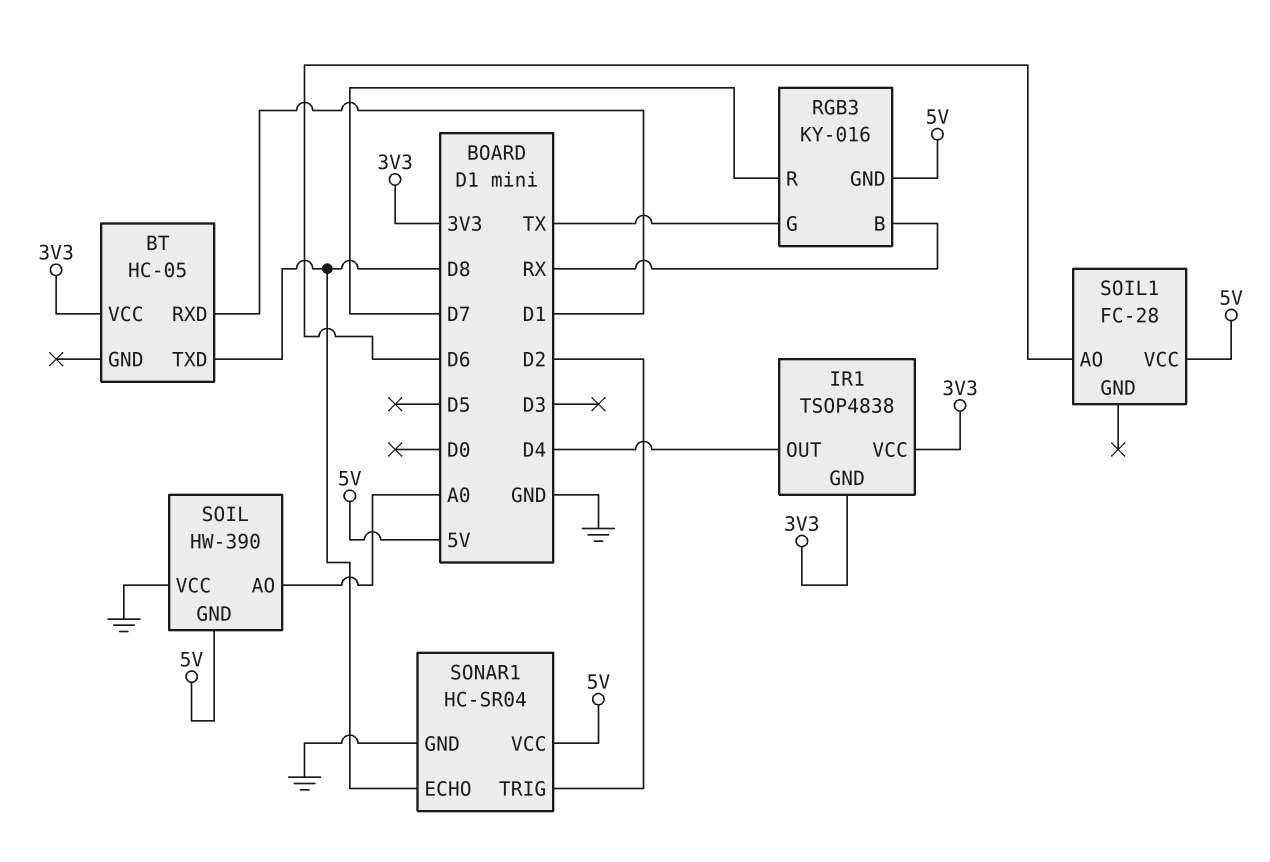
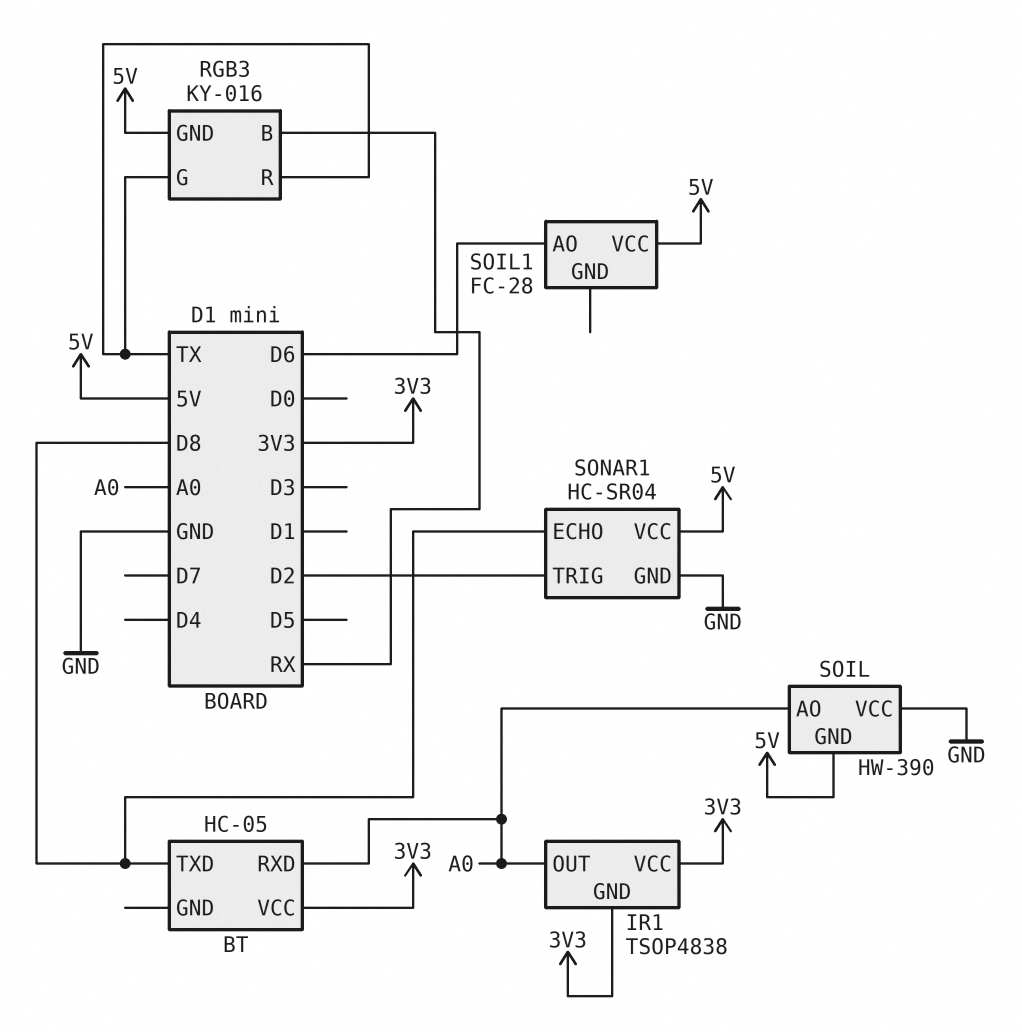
BT pin RXD: D1 -> A0
IR1 pin OUT: D4 -> A0
RGB3 pin R: D7 -> TX

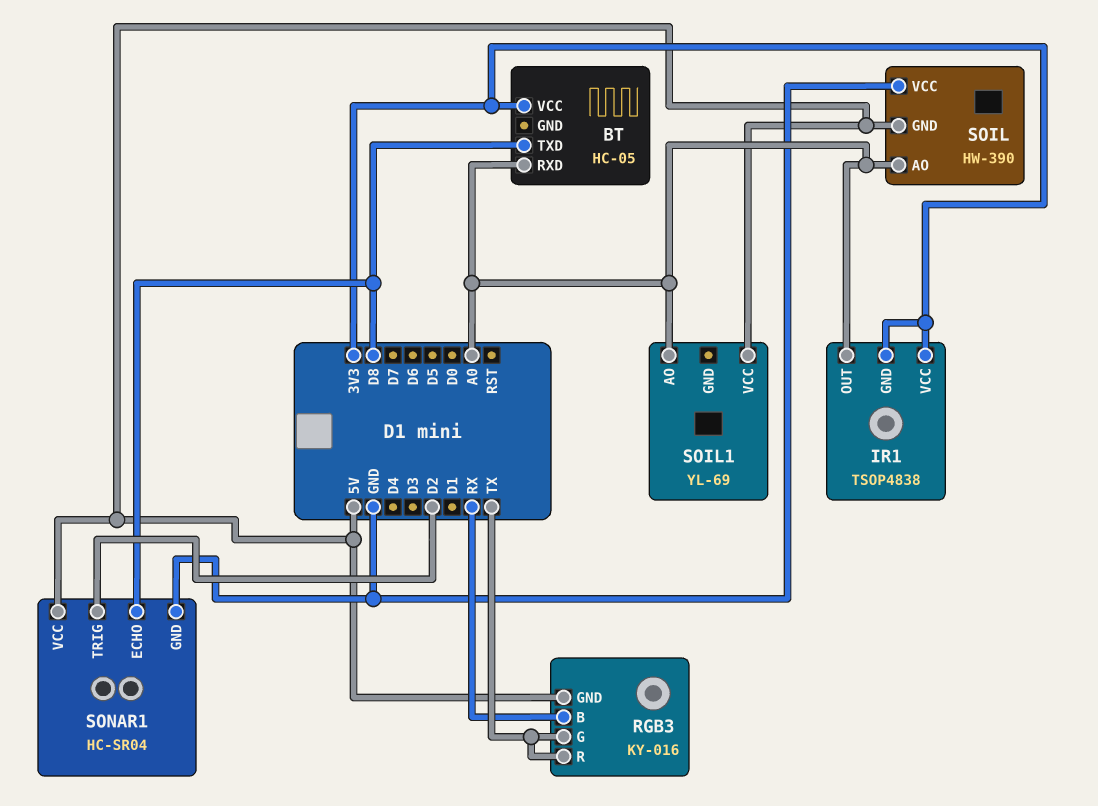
SOIL1: FC-28 -> YL-69
SOIL1 pin AO: D6 -> A0

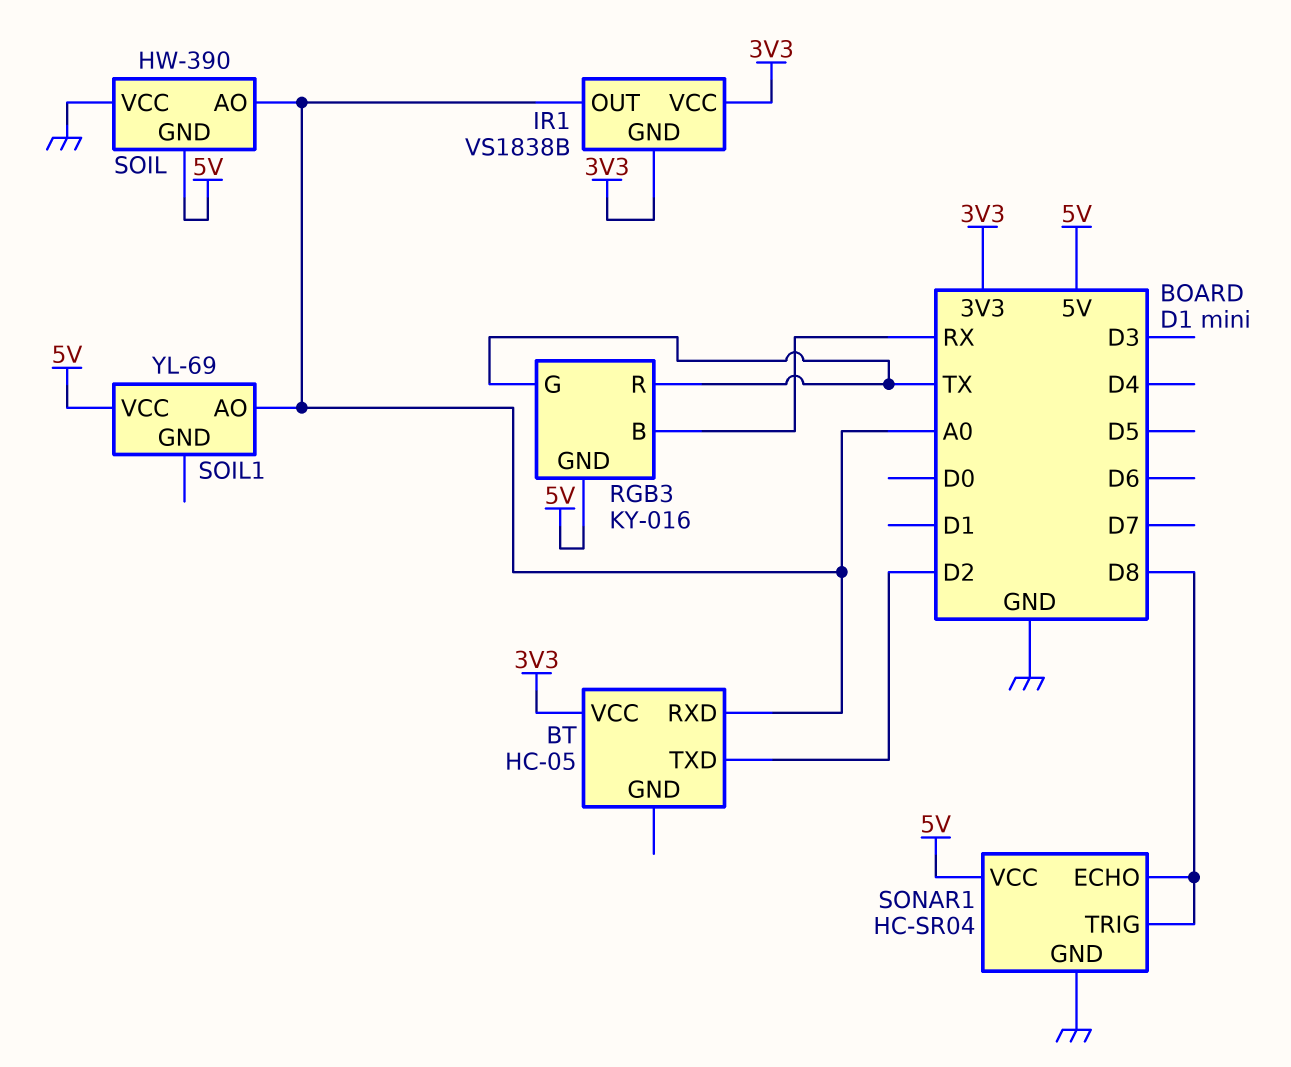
BT pin TXD: D8 -> D2
IR1: TSOP4838 -> VS1838B
SONAR1 pin TRIG: D2 -> D8

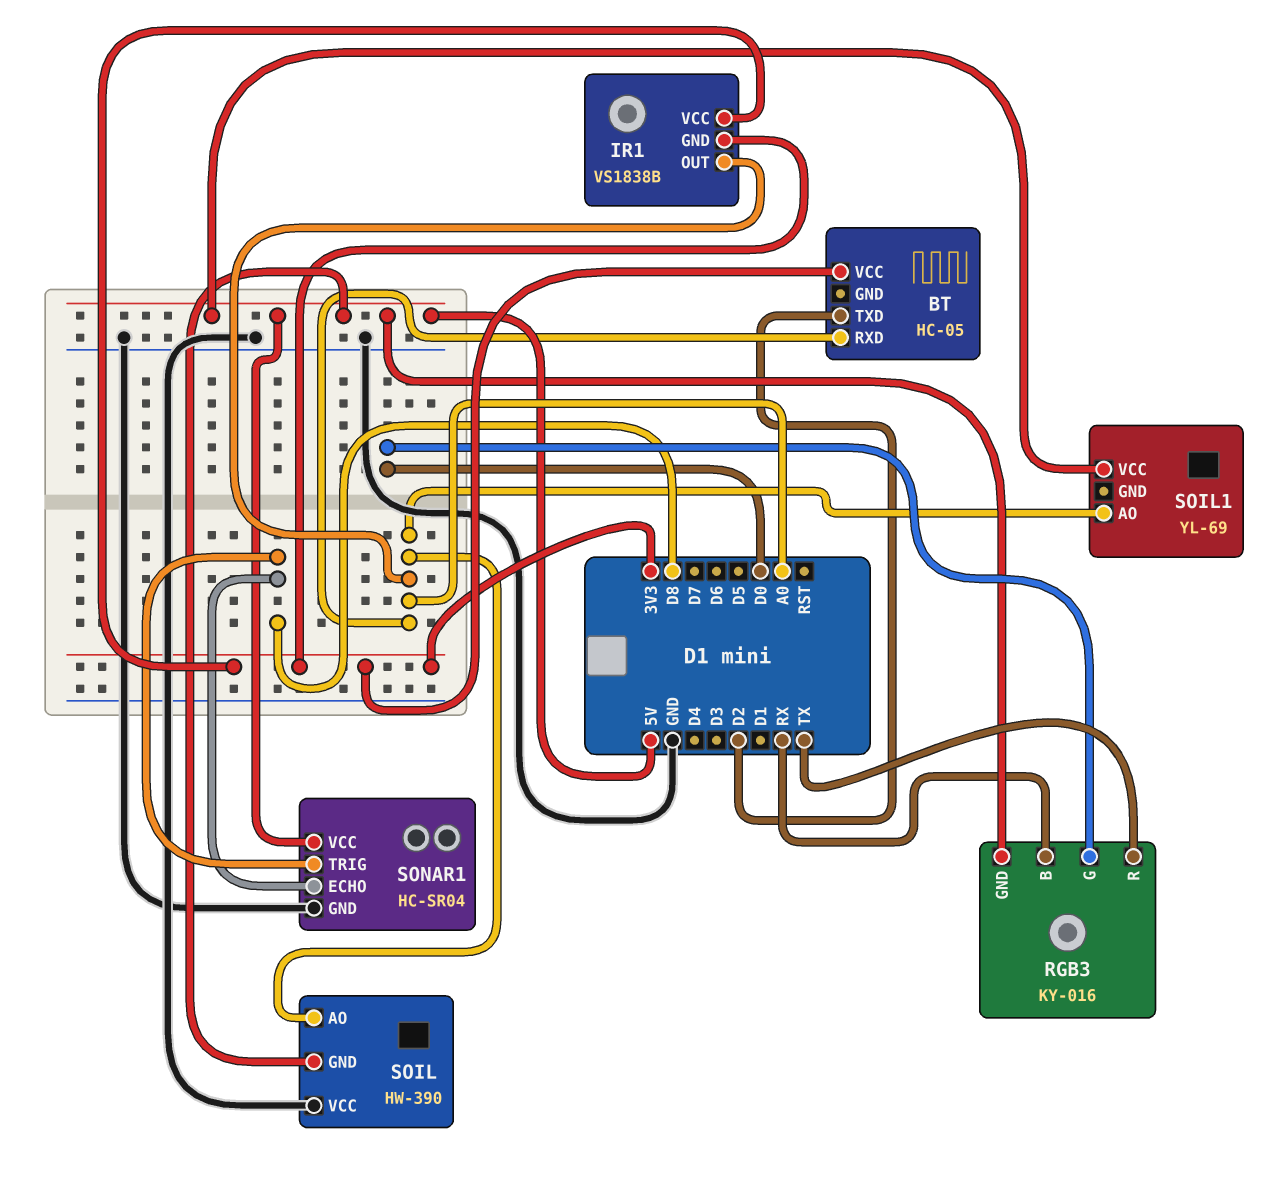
RGB3 pin G: TX -> D0

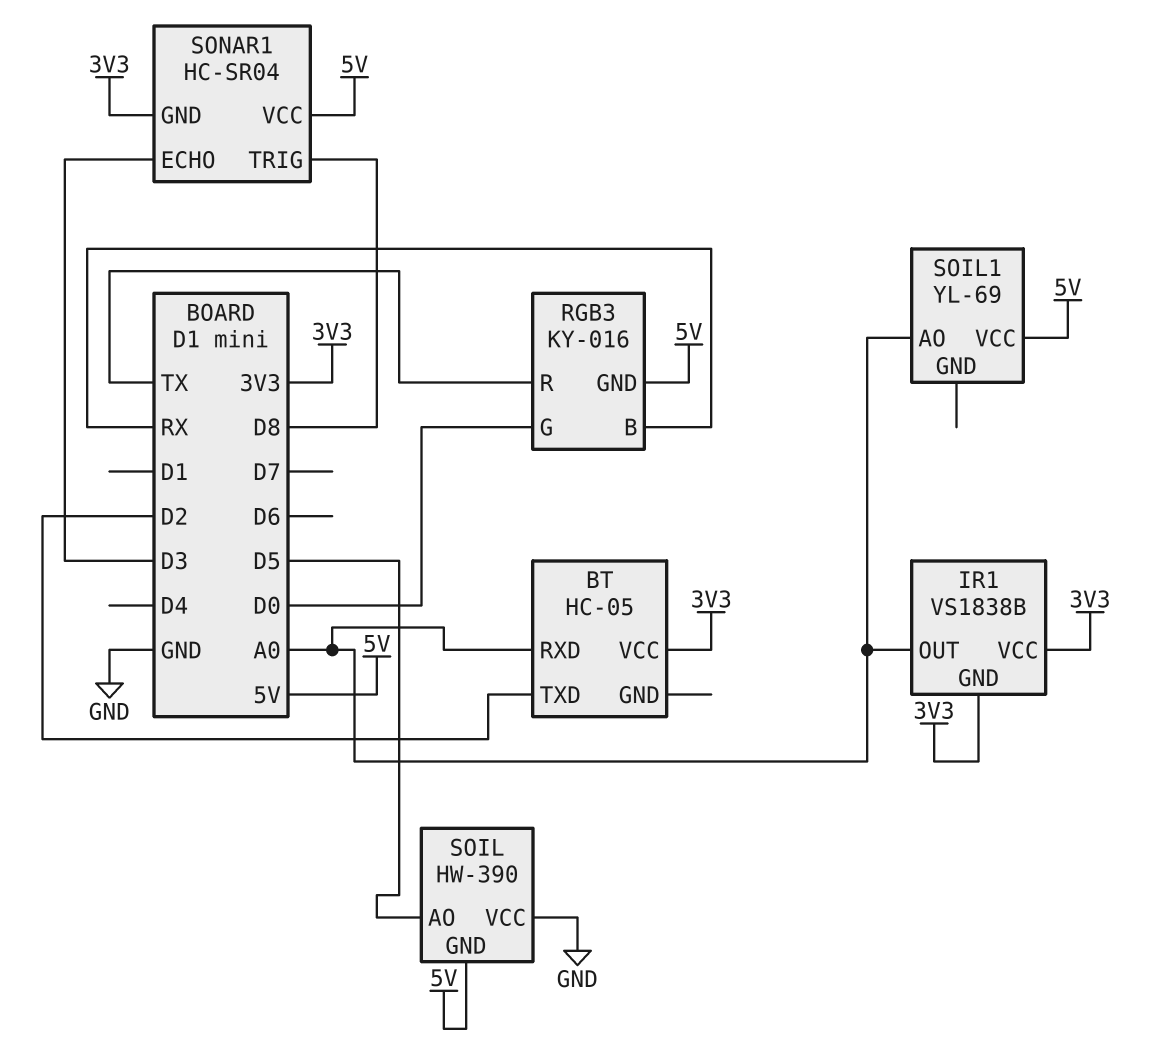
SOIL pin AO: A0 -> D5
SONAR1 pin ECHO: D8 -> D3
SONAR1 pin GND: GND -> 3V3

